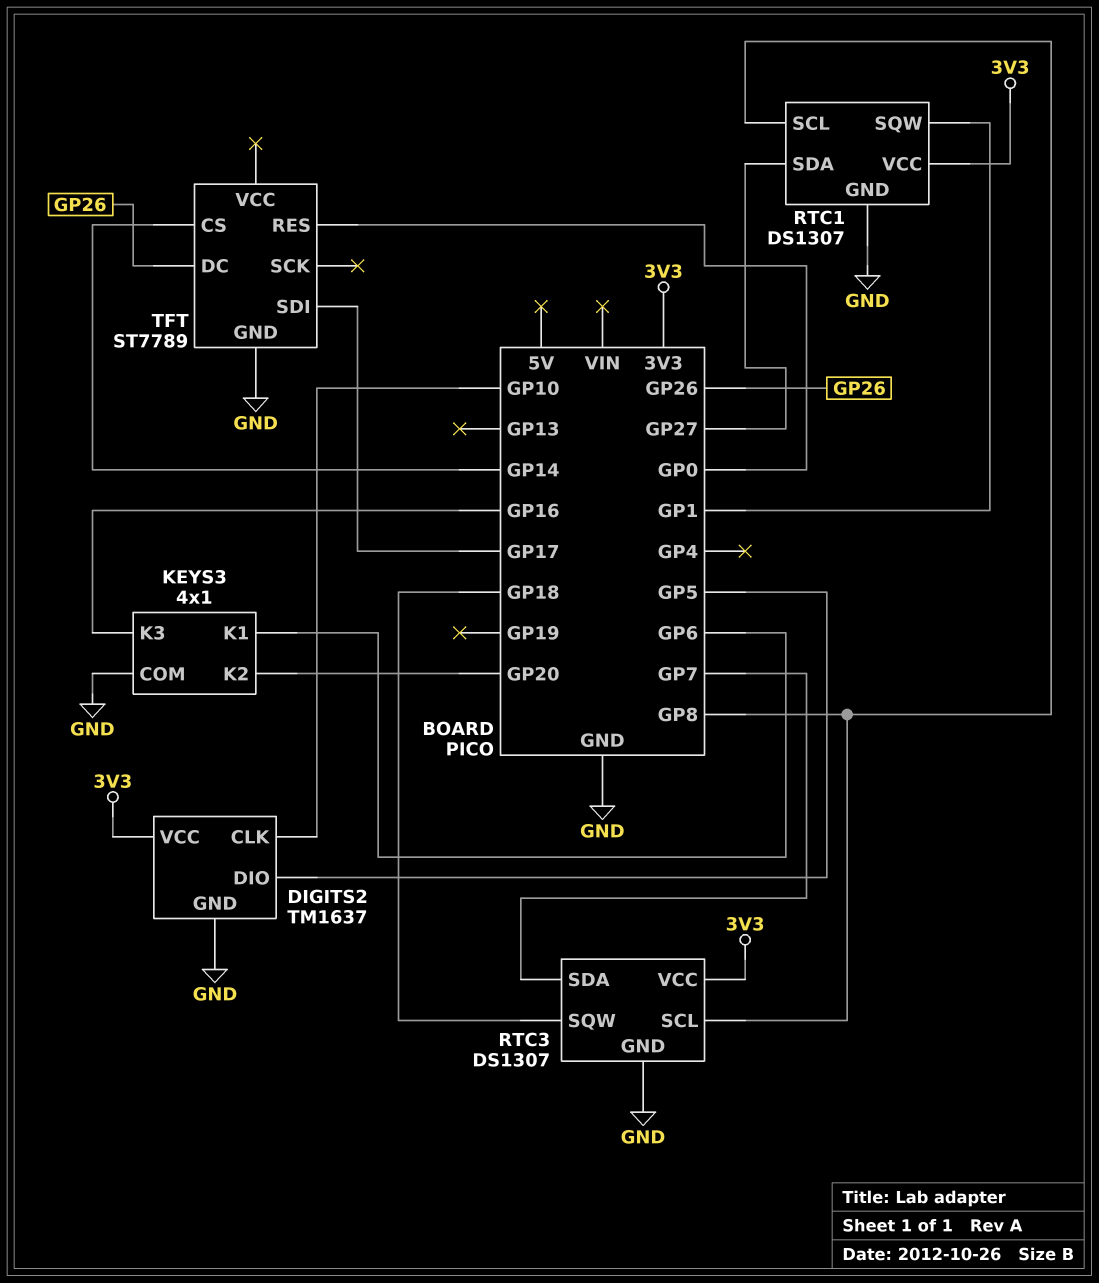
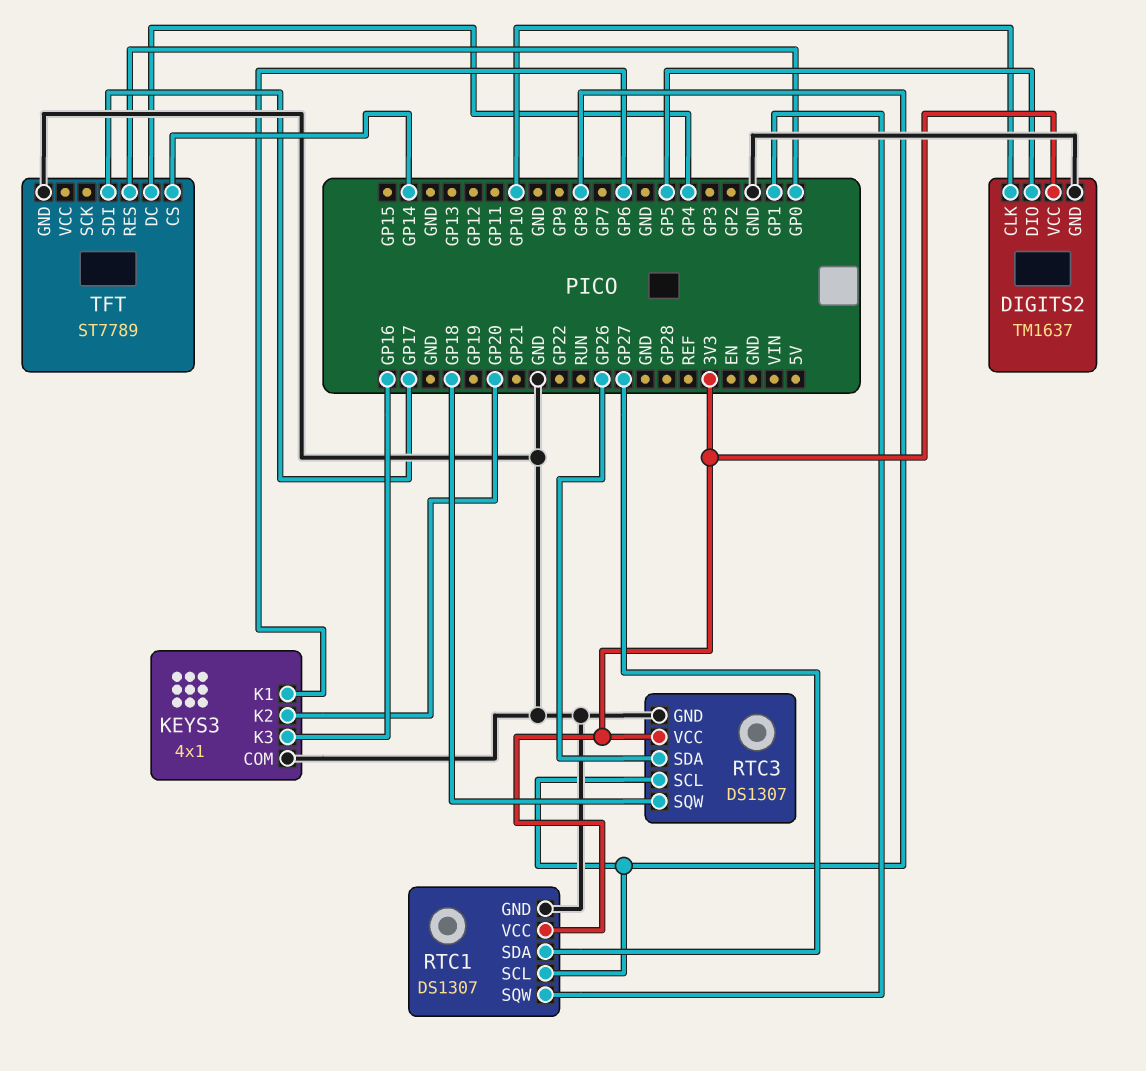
RTC3 pin SDA: GP7 -> GP26
TFT pin DC: GP26 -> GP4

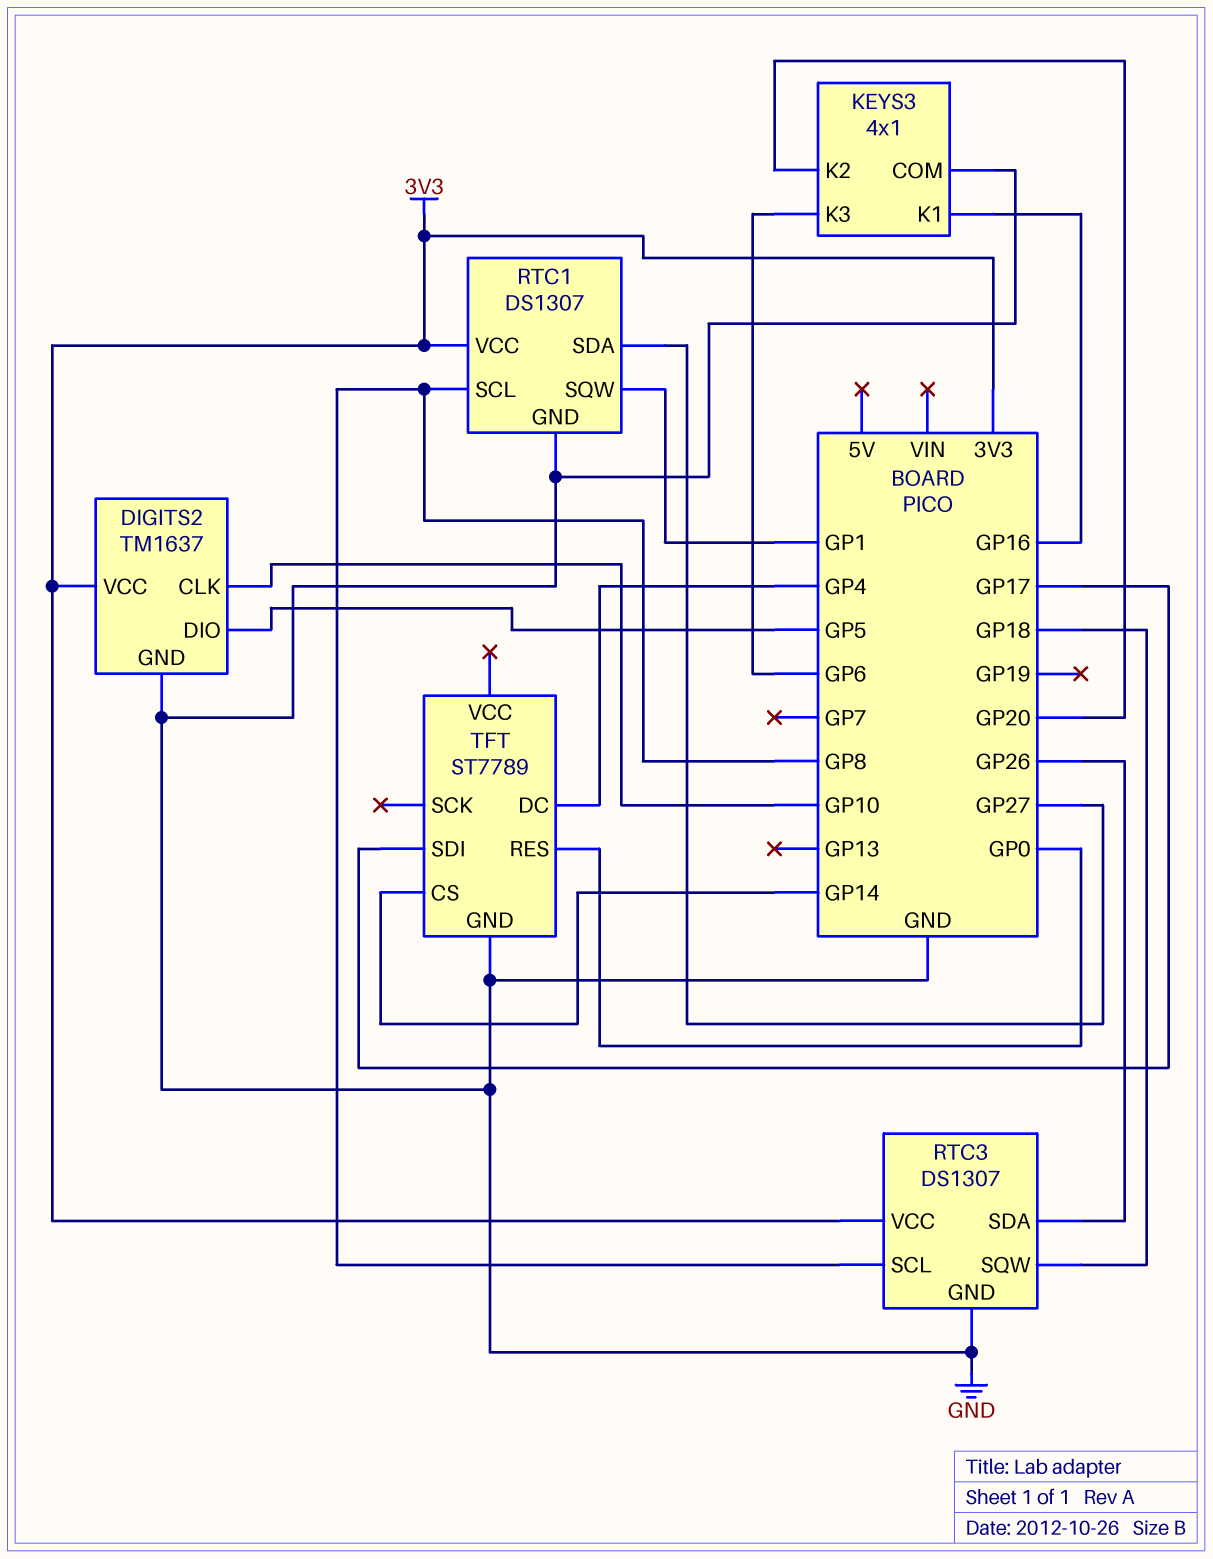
KEYS3 pin K1: GP6 -> GP16
KEYS3 pin K3: GP16 -> GP6

